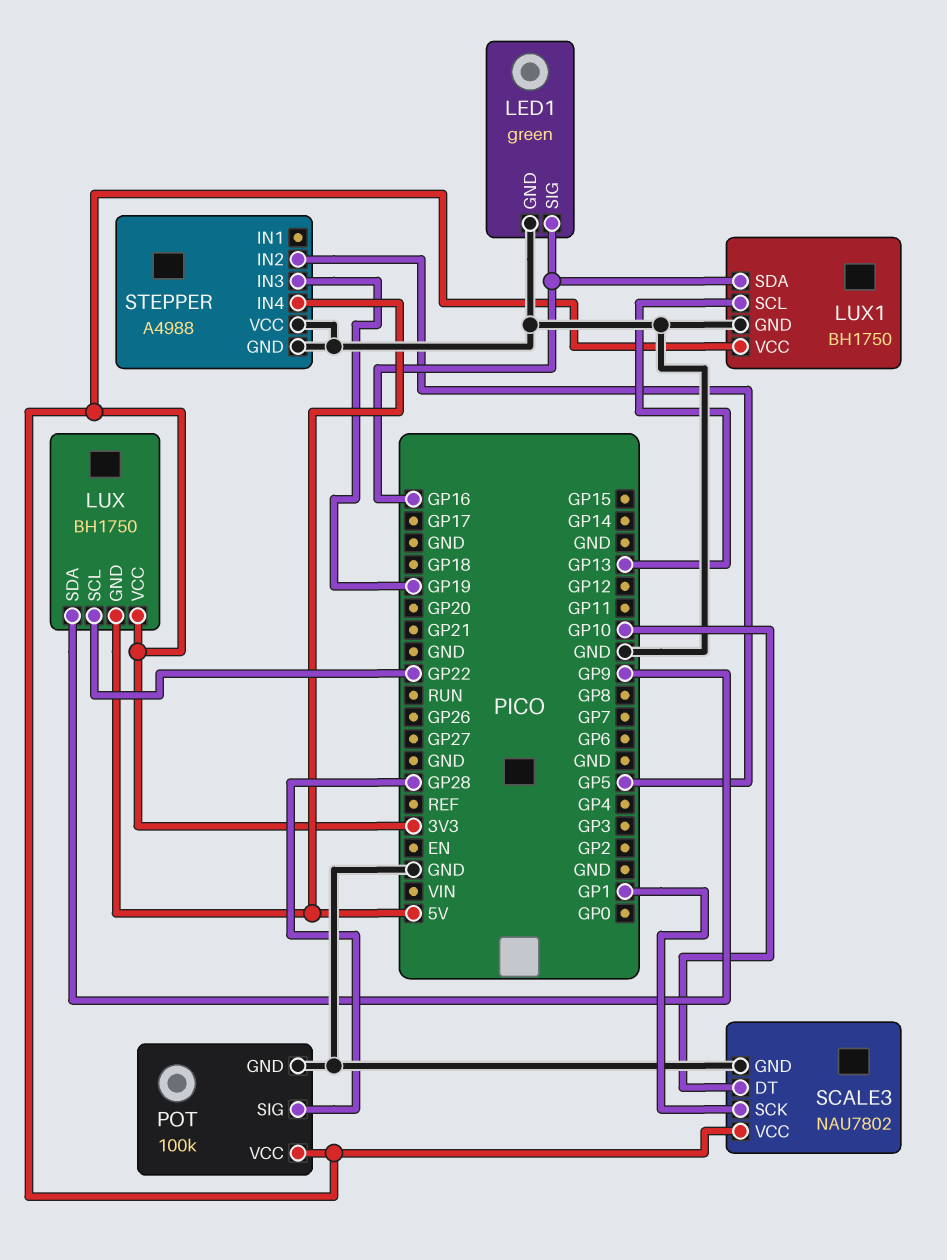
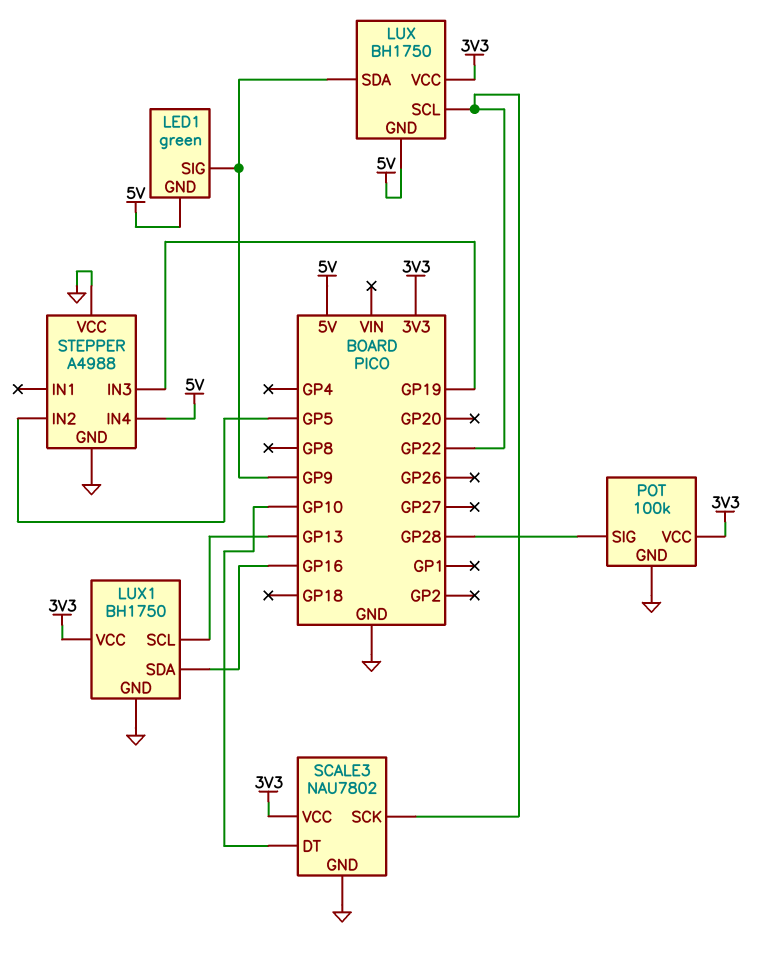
LED1 pin GND: GND -> 5V
LED1 pin SIG: GP16 -> GP9
SCALE3 pin SCK: GP1 -> GP22

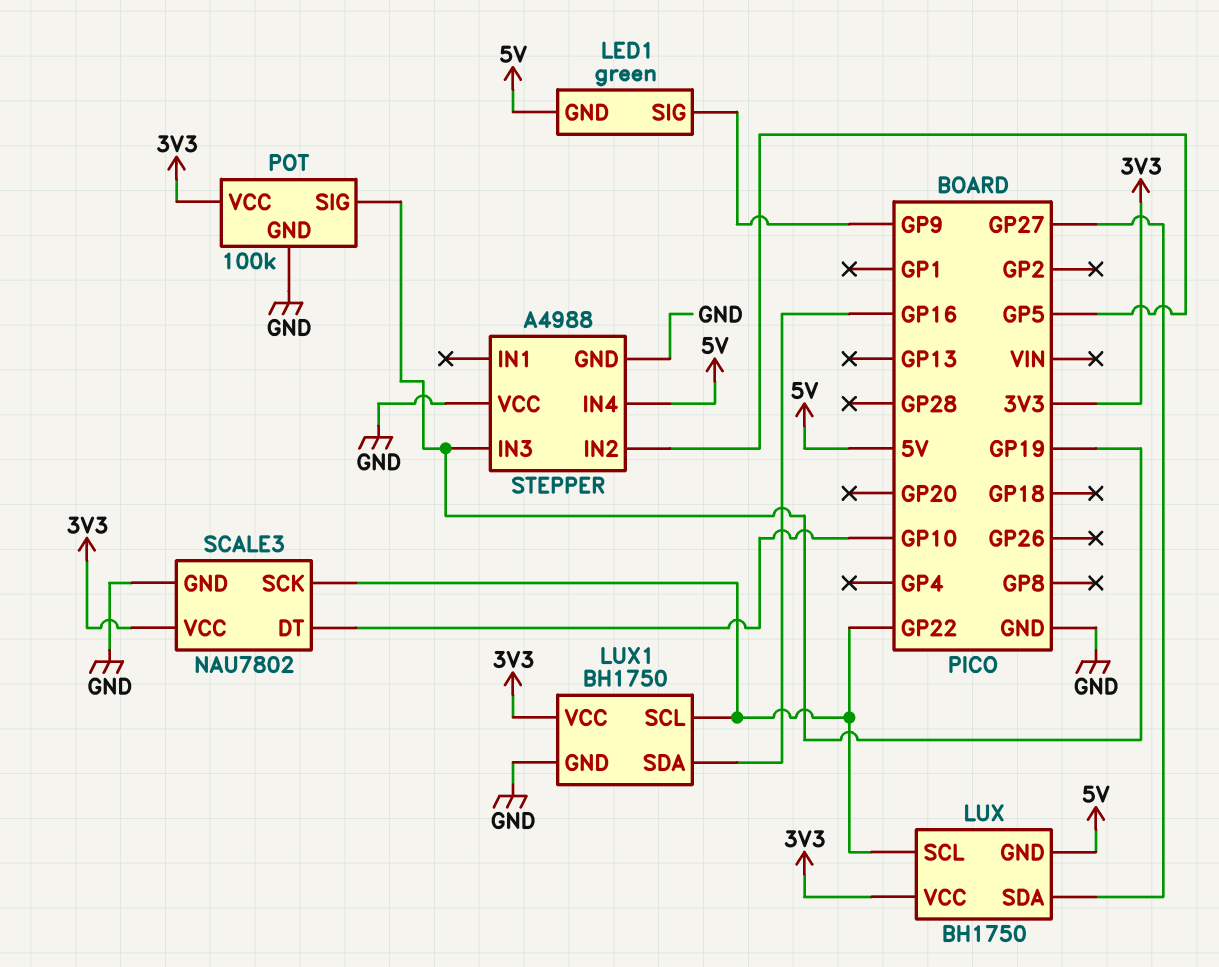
LUX pin SDA: GP9 -> GP27
LUX1 pin SCL: GP13 -> GP22
POT pin SIG: GP28 -> GP19

